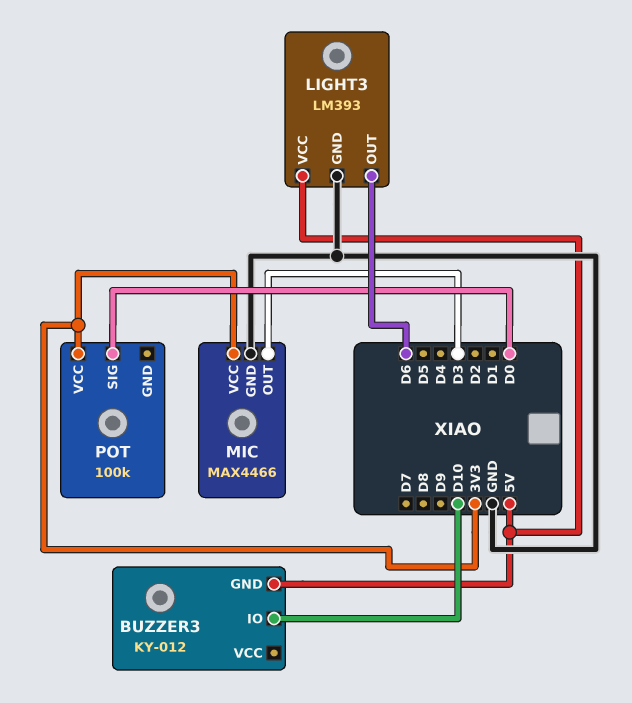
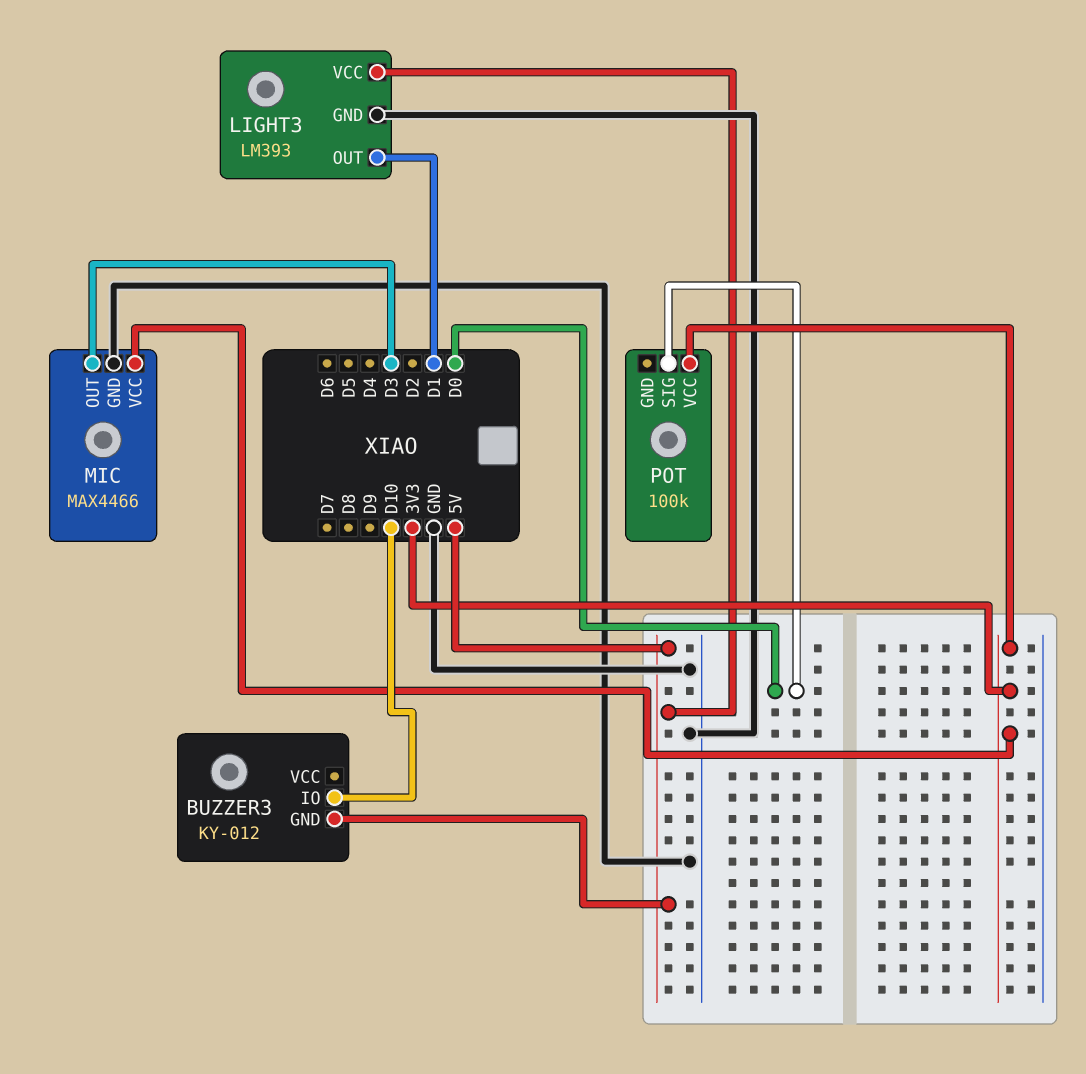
LIGHT3 pin OUT: D6 -> D1

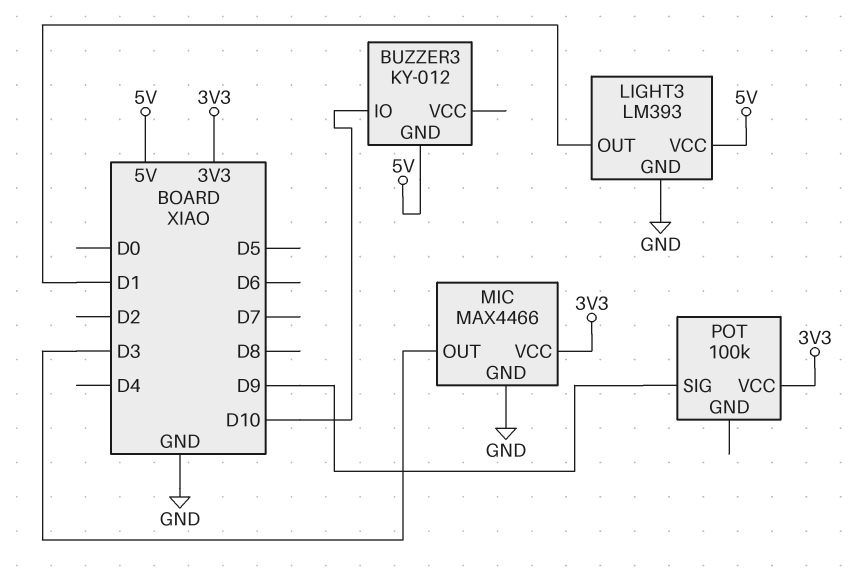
POT pin SIG: D0 -> D9

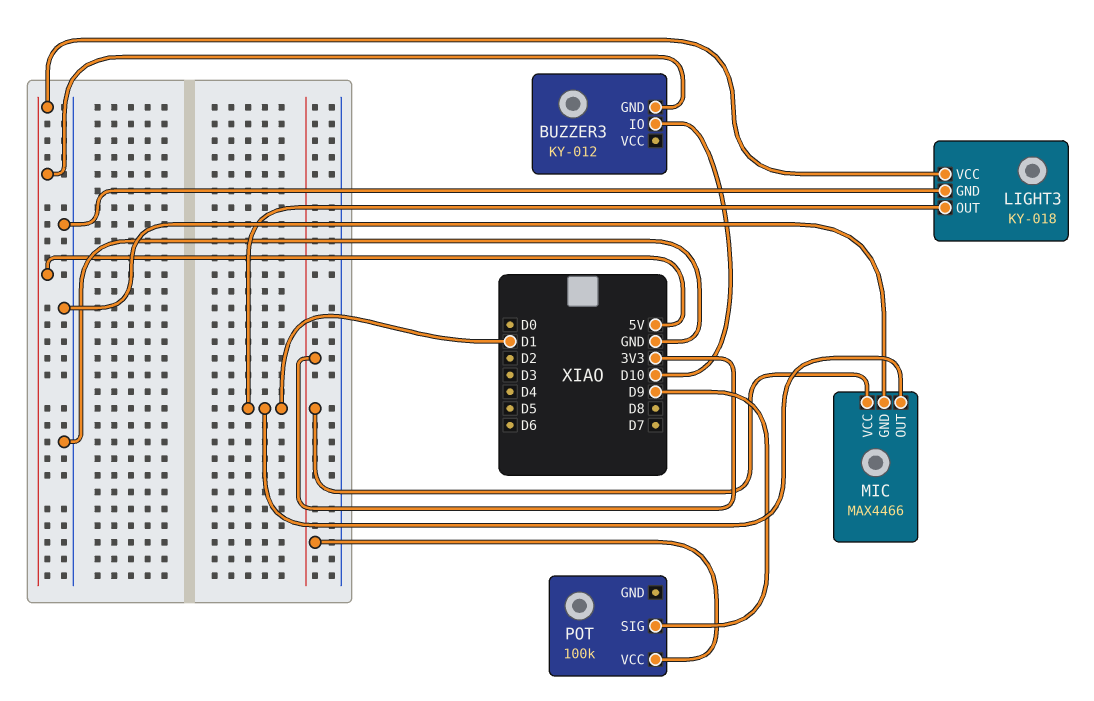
LIGHT3: LM393 -> KY-018
MIC pin OUT: D3 -> D1

